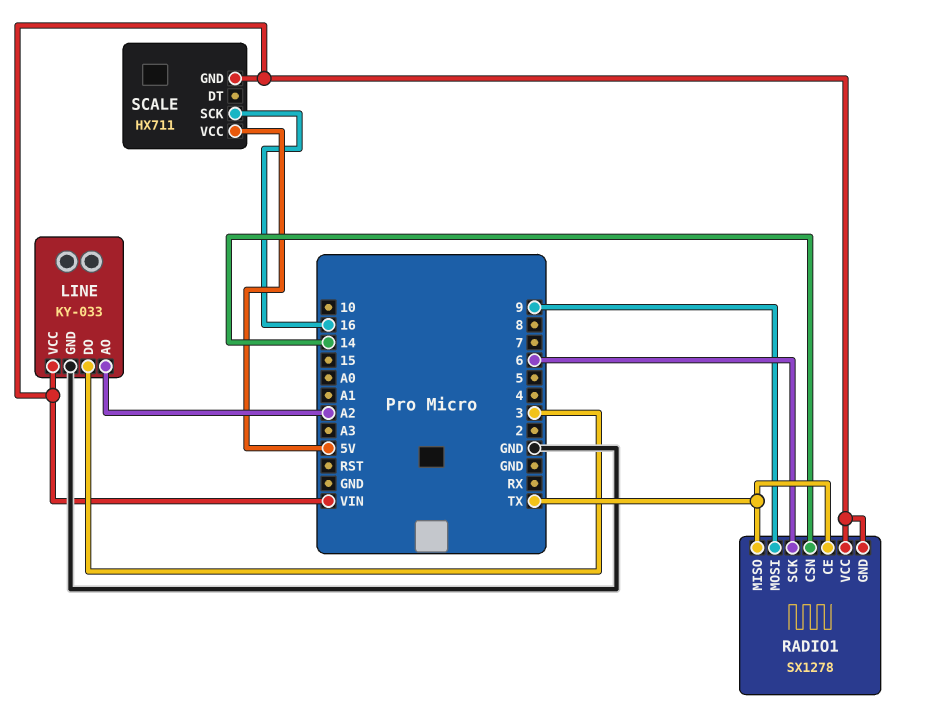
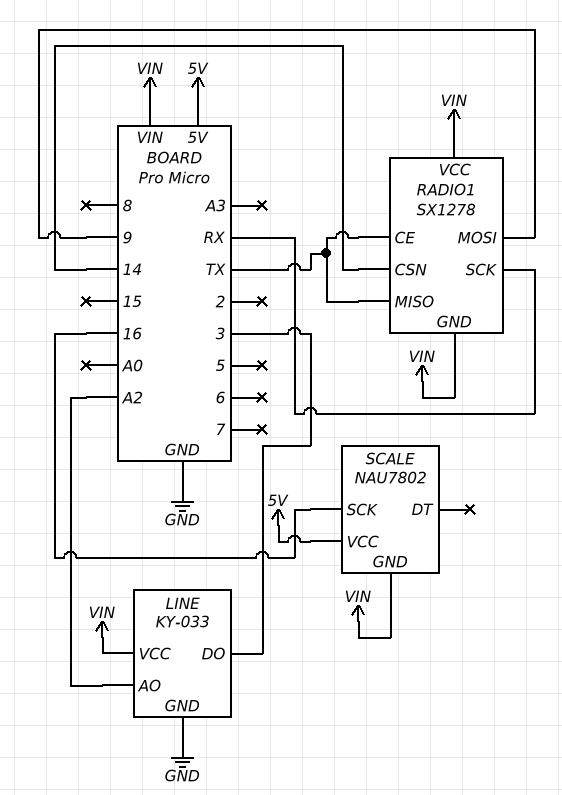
RADIO1 pin SCK: 6 -> RX
SCALE: HX711 -> NAU7802

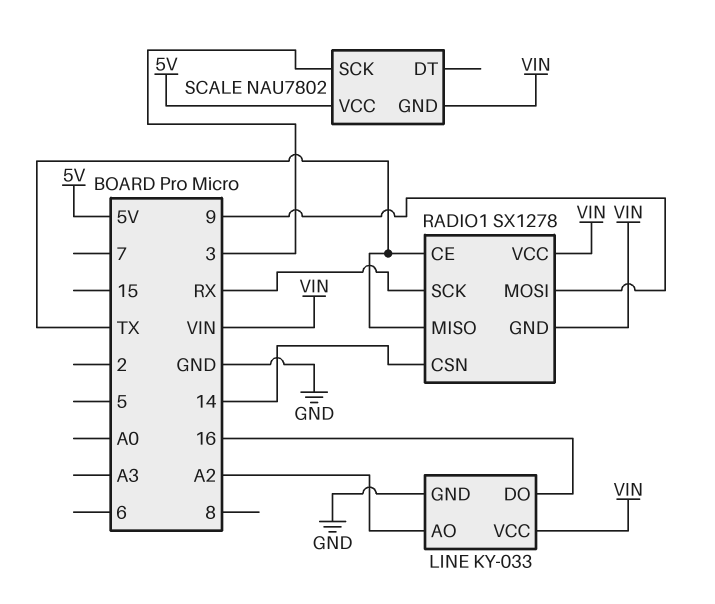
LINE pin DO: 3 -> 16
SCALE pin SCK: 16 -> 3

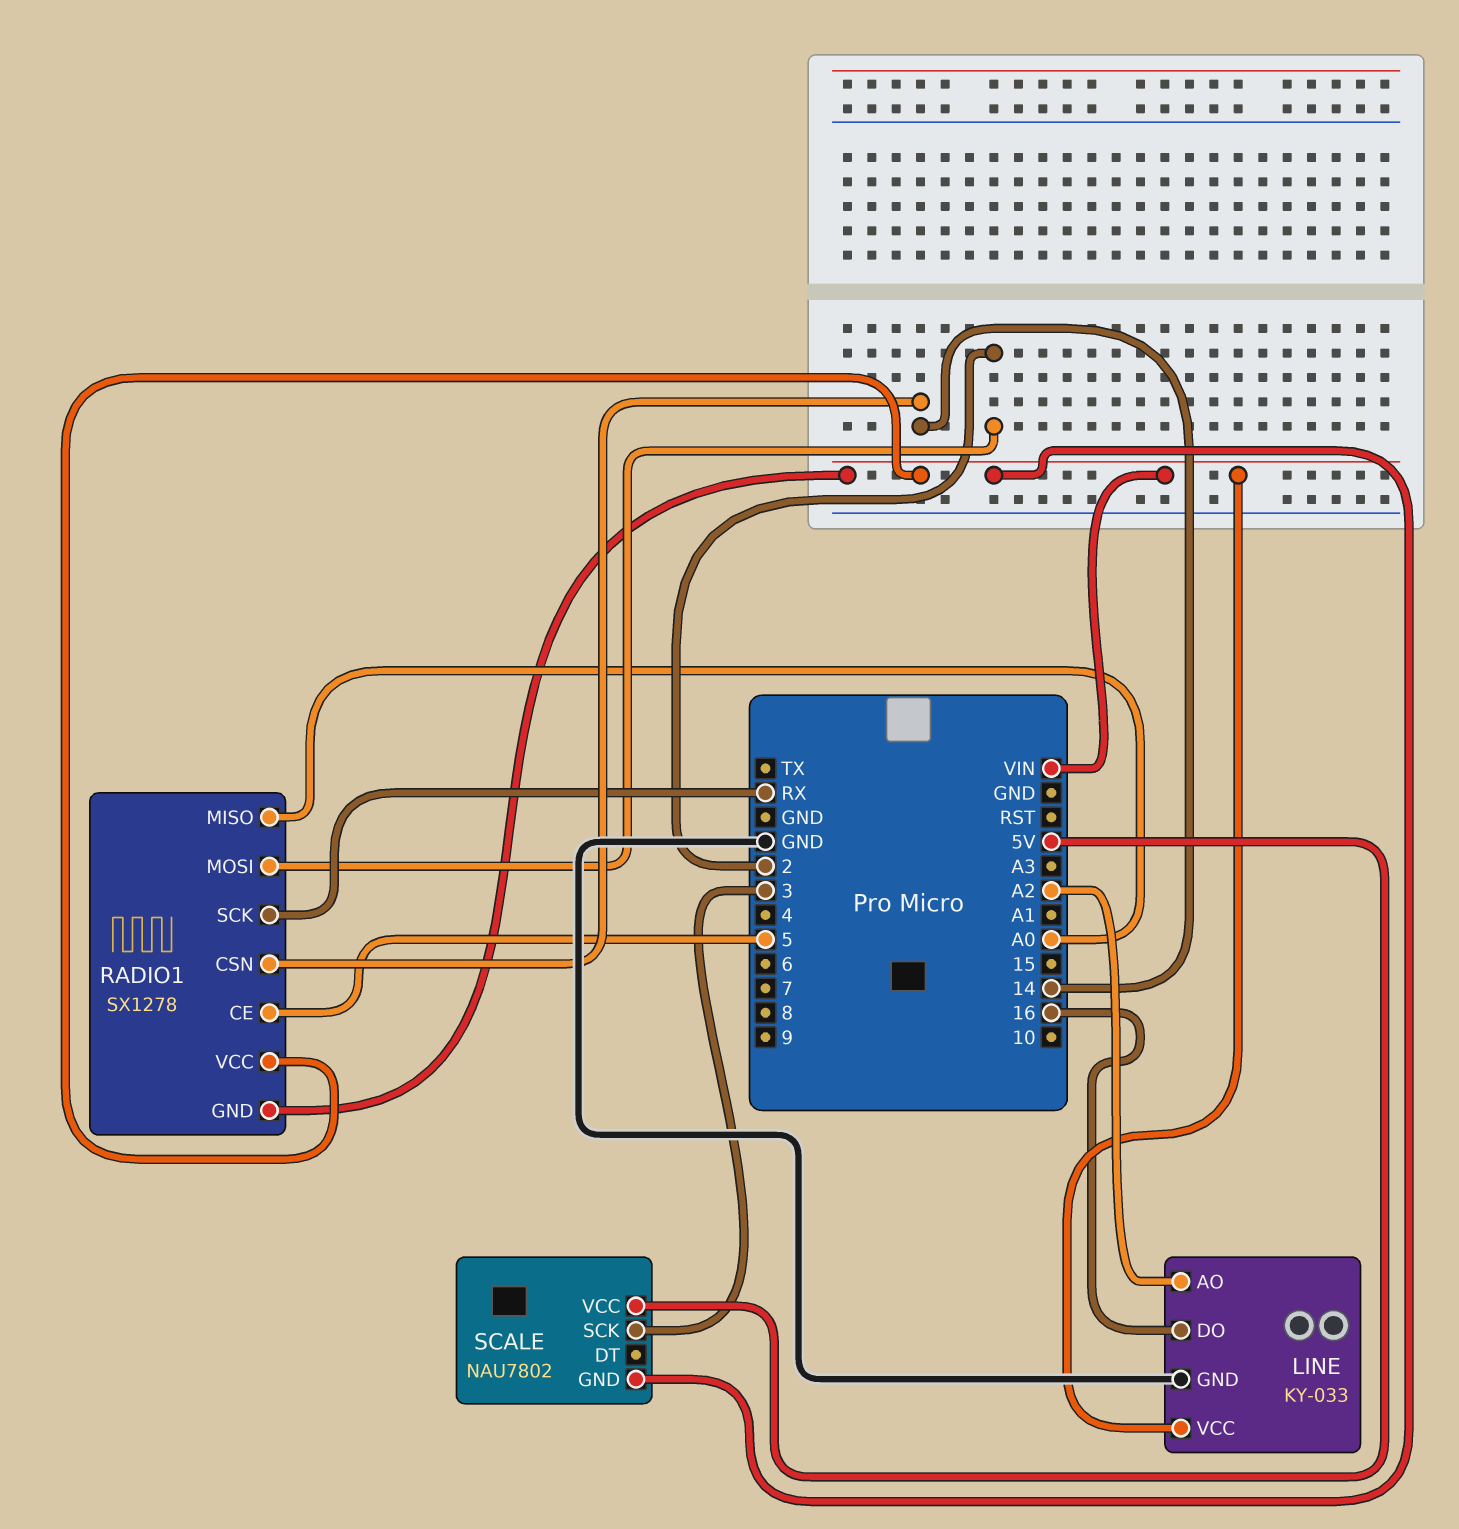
RADIO1 pin CE: TX -> 5
RADIO1 pin MISO: TX -> A0
RADIO1 pin MOSI: 9 -> 2

